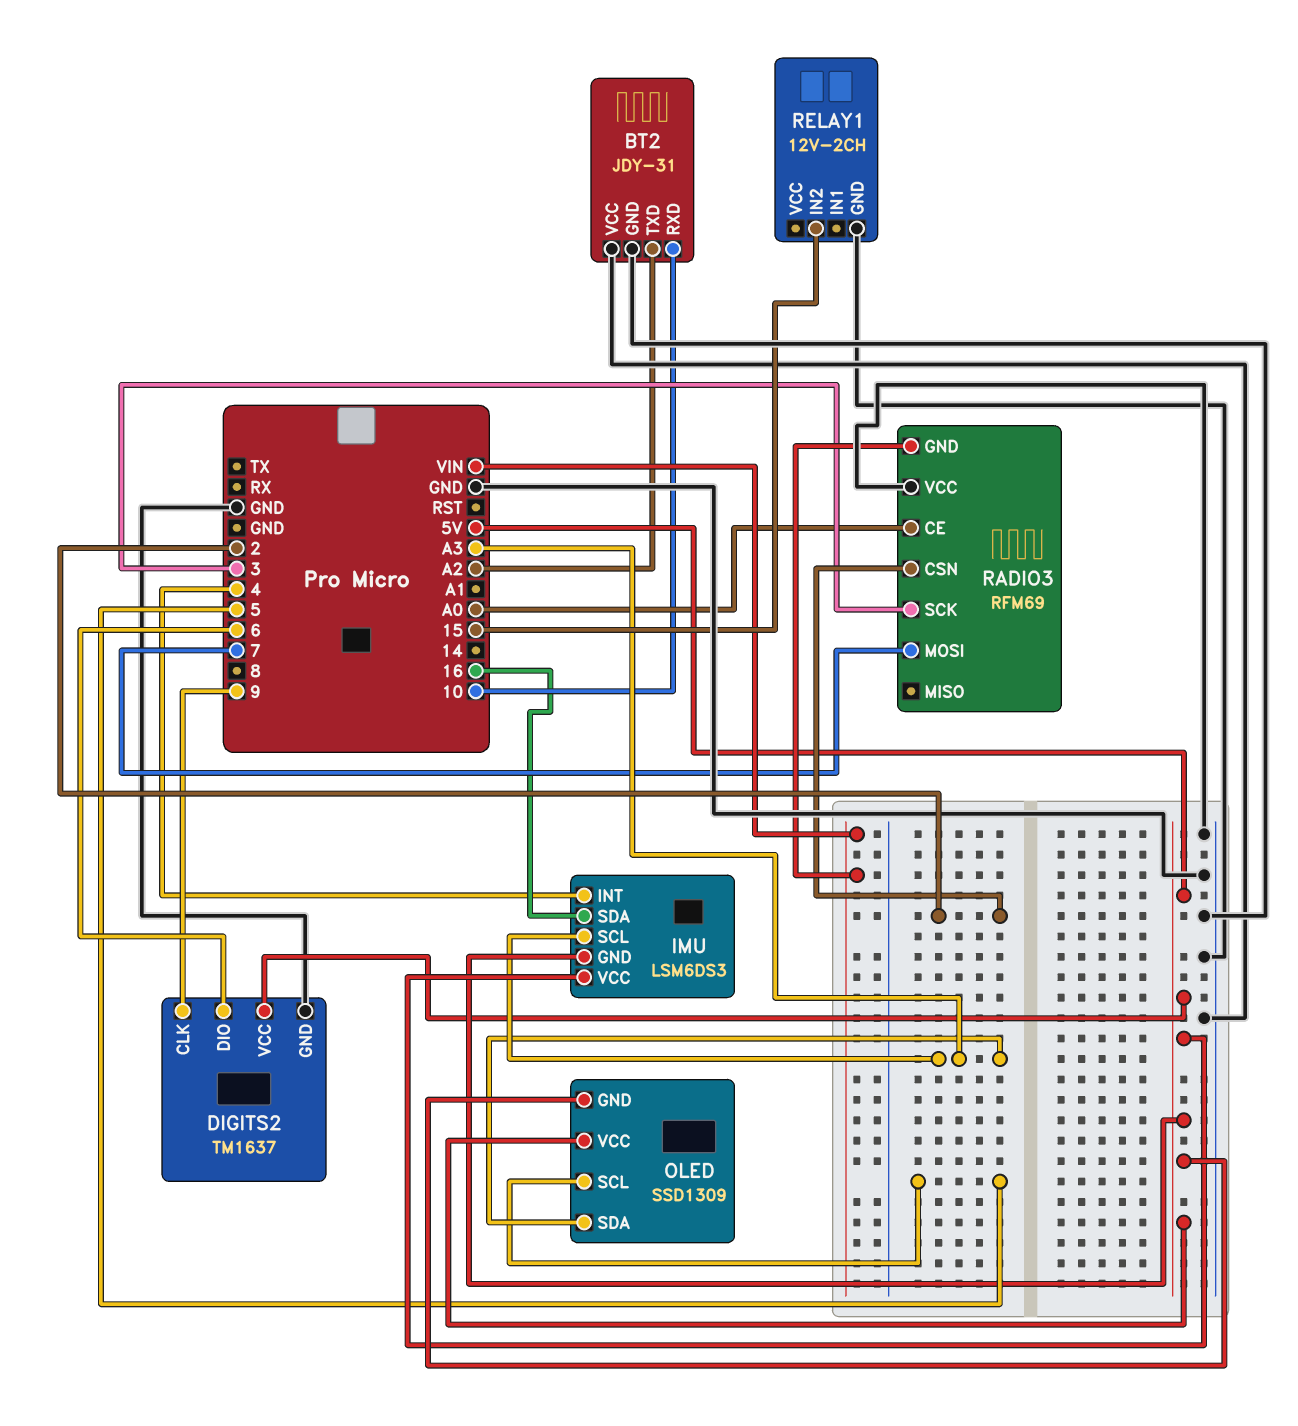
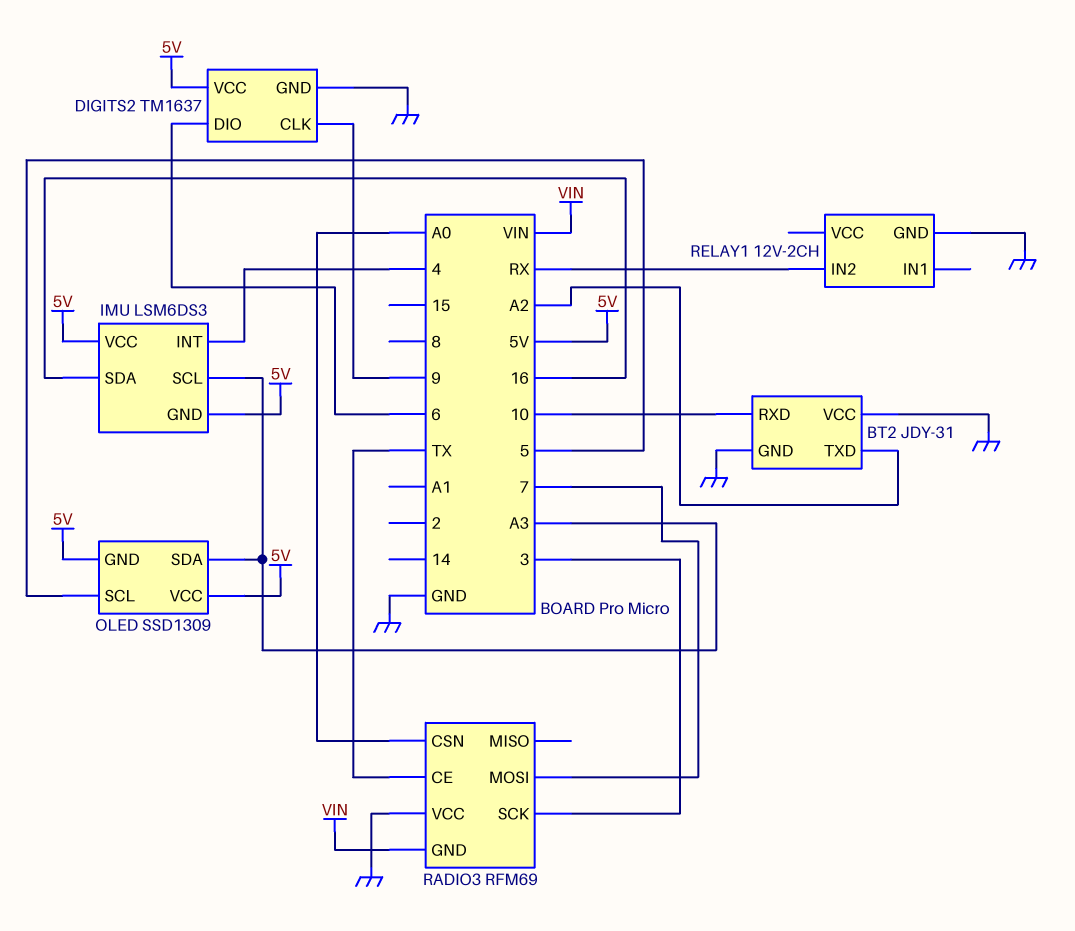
RADIO3 pin CE: A0 -> TX
RADIO3 pin CSN: 2 -> A0
RELAY1 pin IN2: 15 -> RX

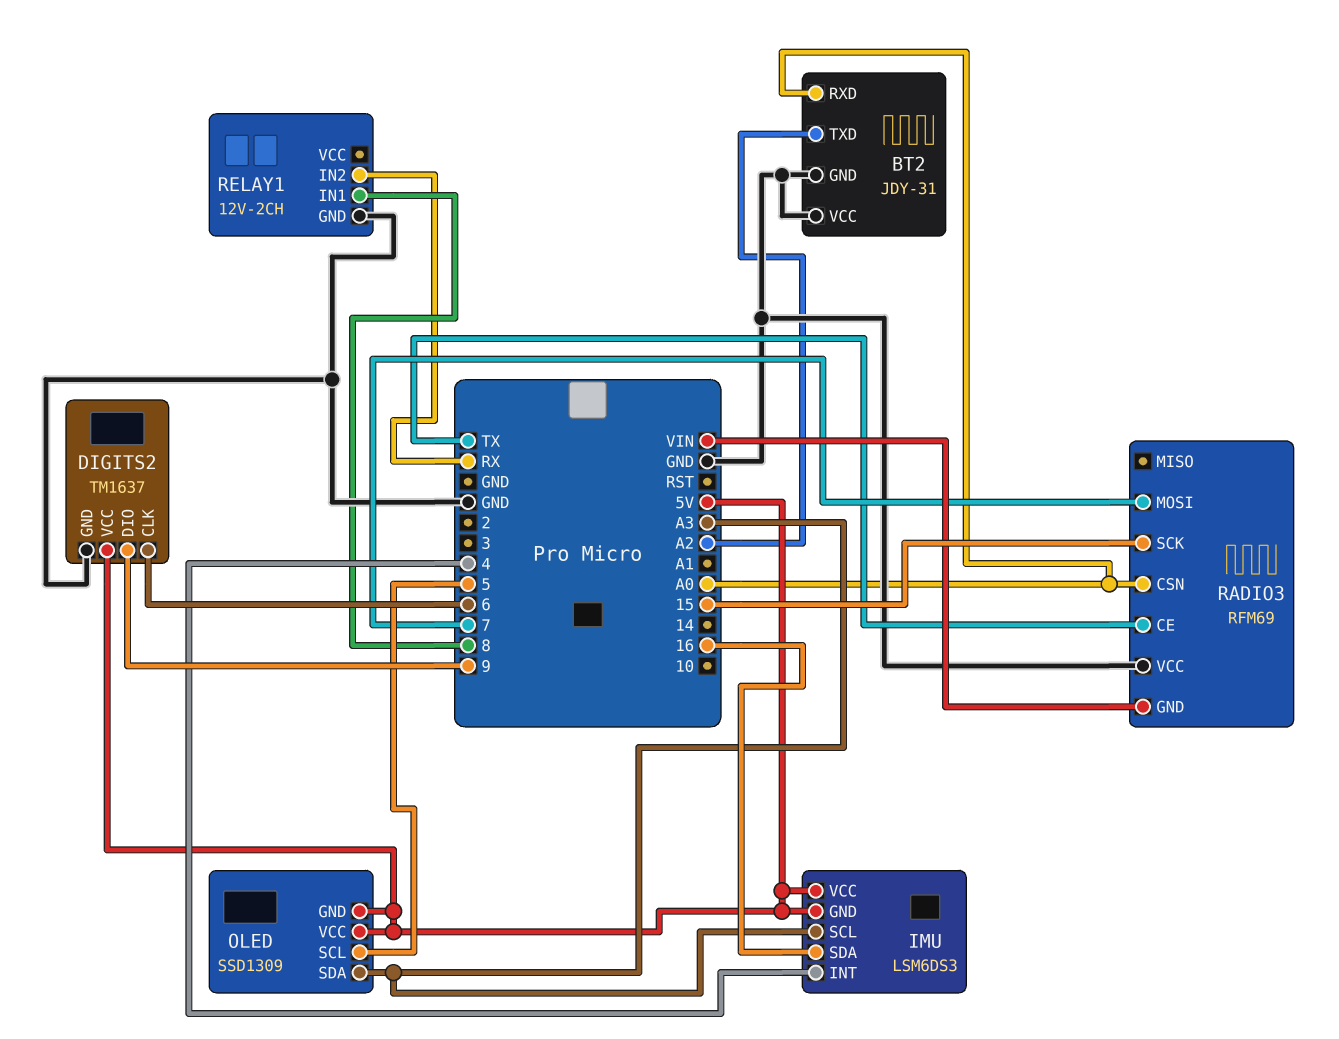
BT2 pin RXD: 10 -> A0
DIGITS2 pin CLK: 9 -> 6
DIGITS2 pin DIO: 6 -> 9
RADIO3 pin SCK: 3 -> 15
RELAY1 pin IN1: none -> 8

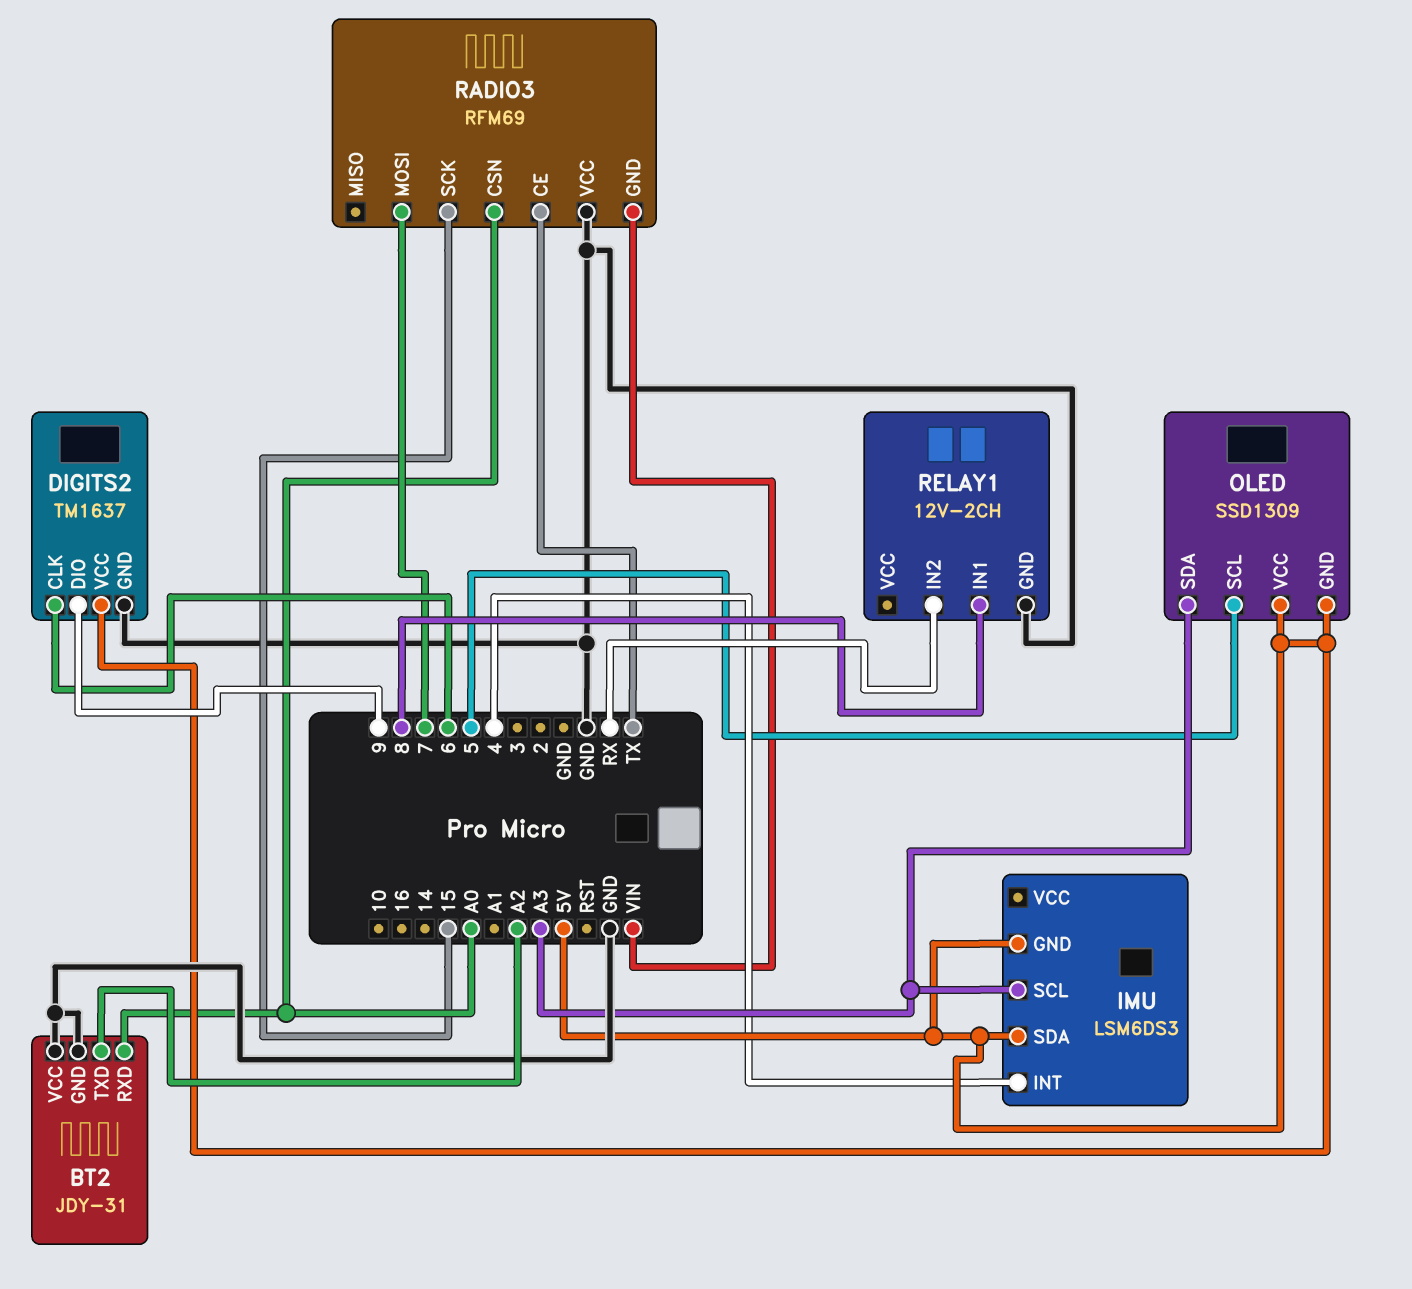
IMU pin SDA: 16 -> 5V
IMU pin VCC: 5V -> none

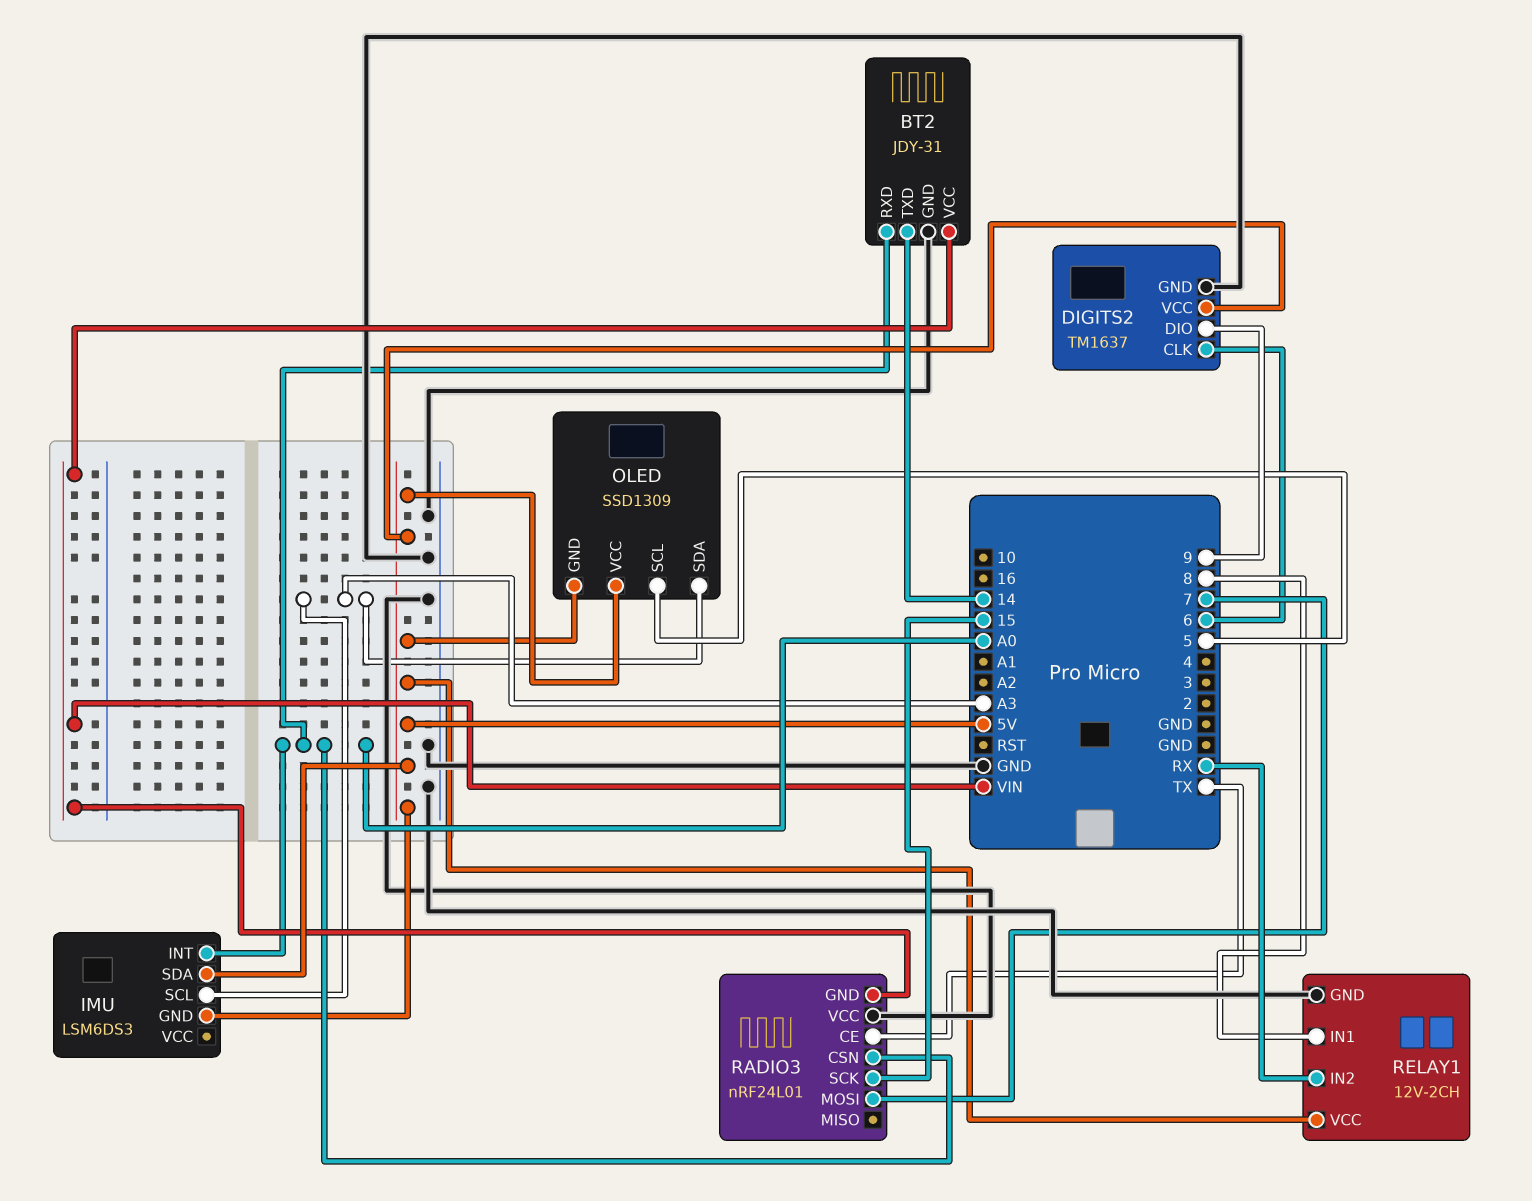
BT2 pin TXD: A2 -> 14
BT2 pin VCC: GND -> VIN
IMU pin INT: 4 -> A0
RADIO3: RFM69 -> nRF24L01
RELAY1 pin VCC: none -> 5V

